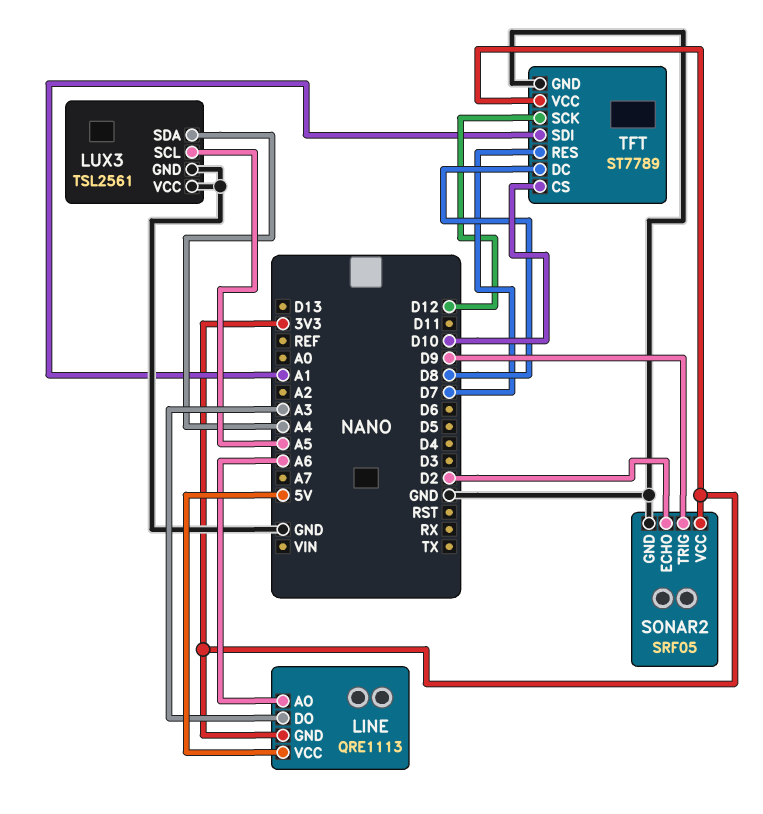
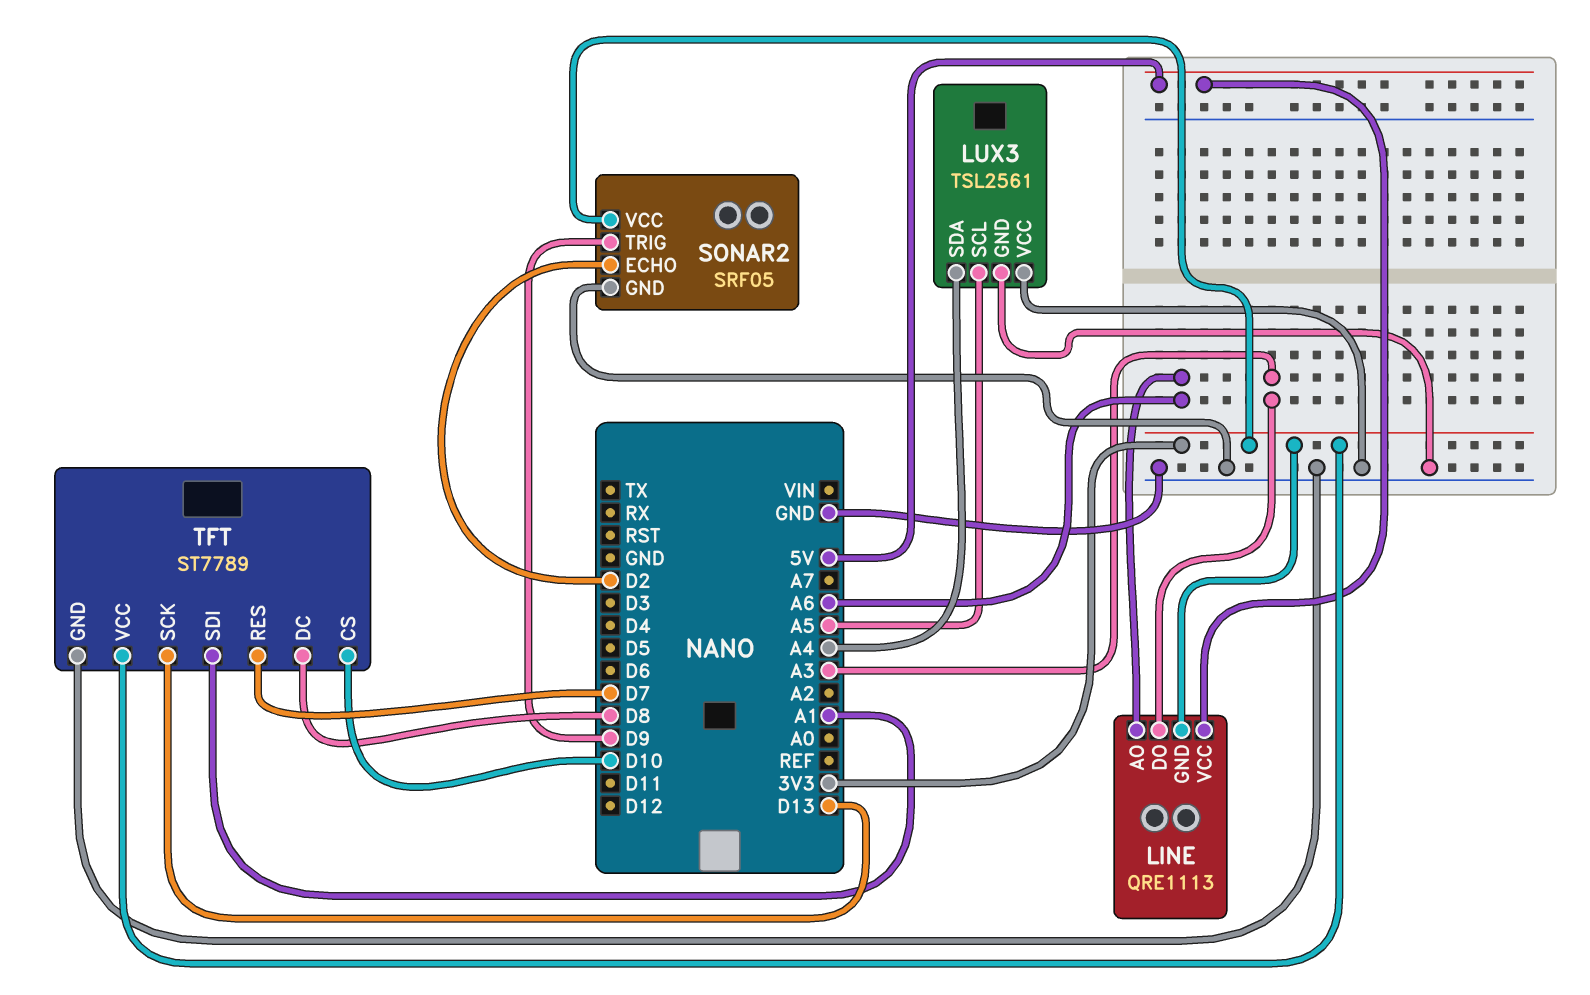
TFT pin SCK: D12 -> D13

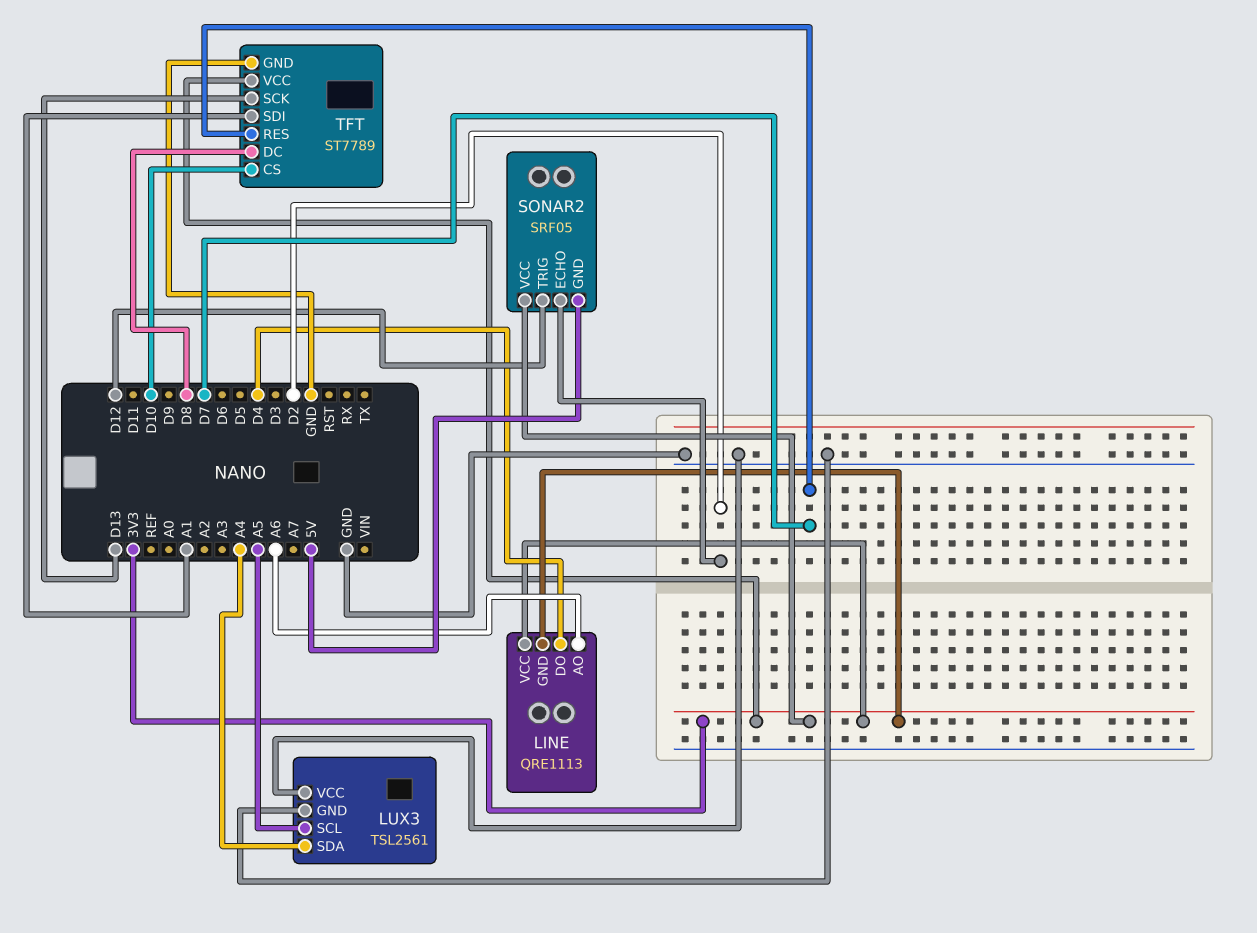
LINE pin DO: A3 -> D4
LINE pin VCC: 5V -> 3V3
SONAR2 pin GND: GND -> 5V
SONAR2 pin TRIG: D9 -> D12

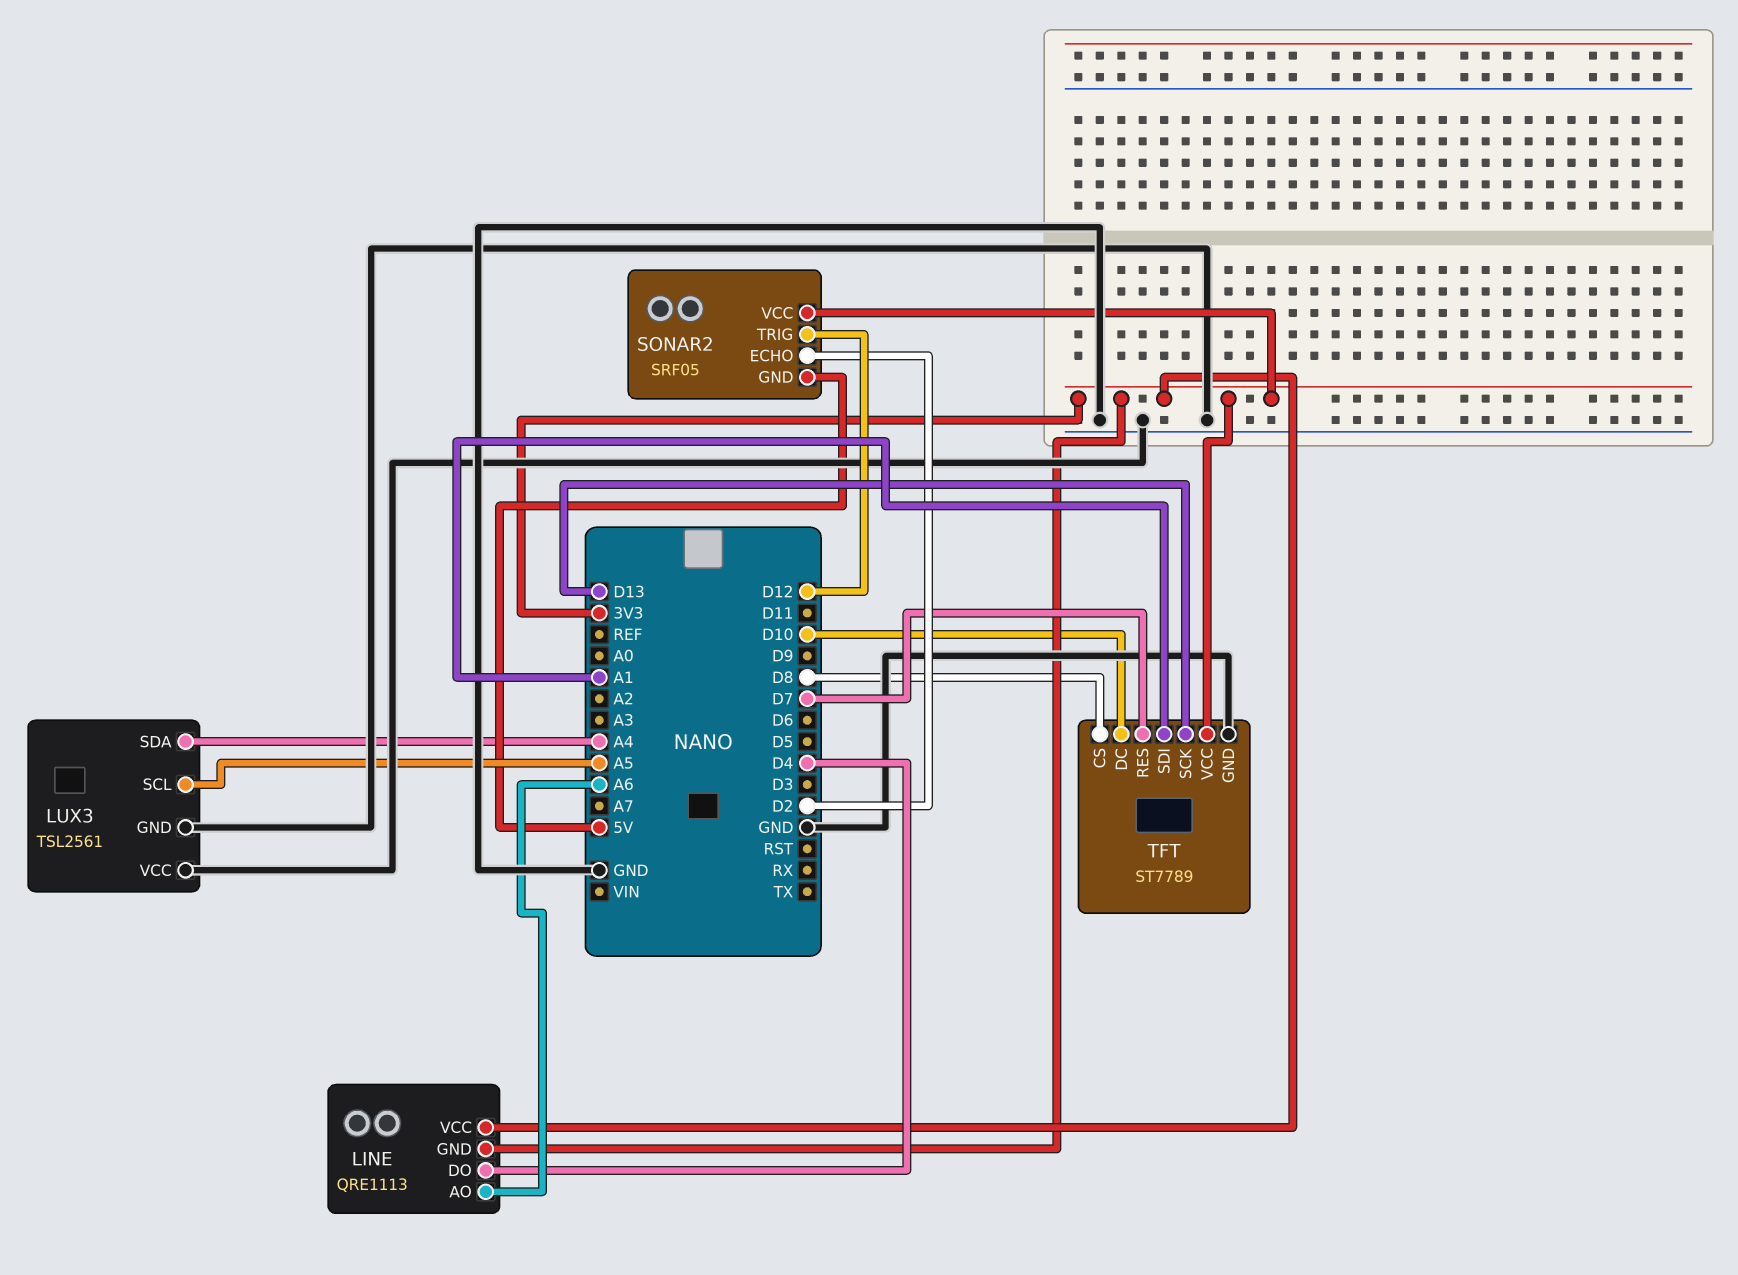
TFT pin CS: D10 -> D8
TFT pin DC: D8 -> D10

